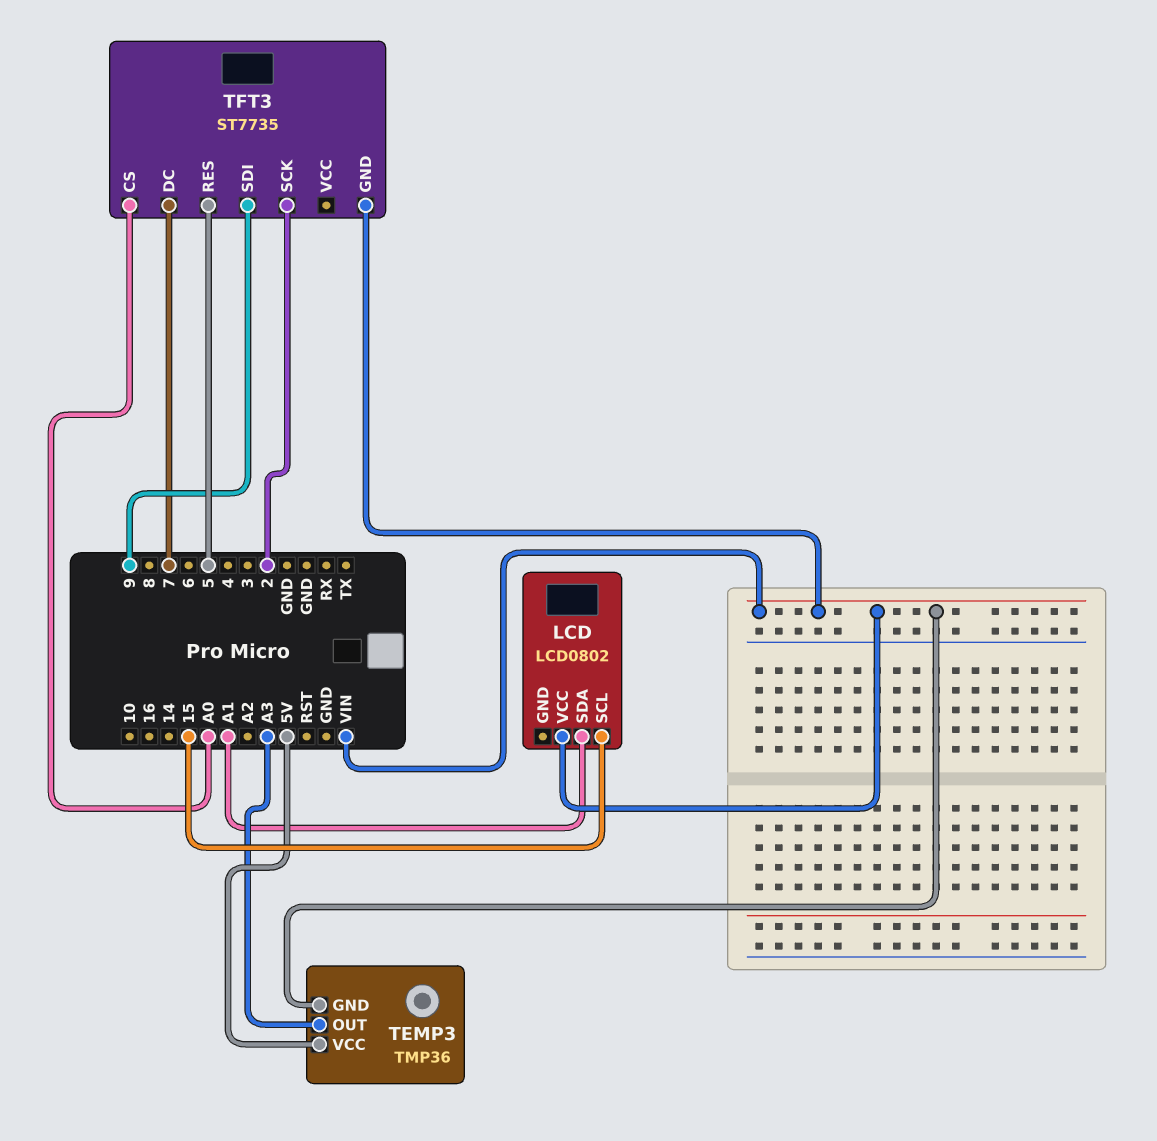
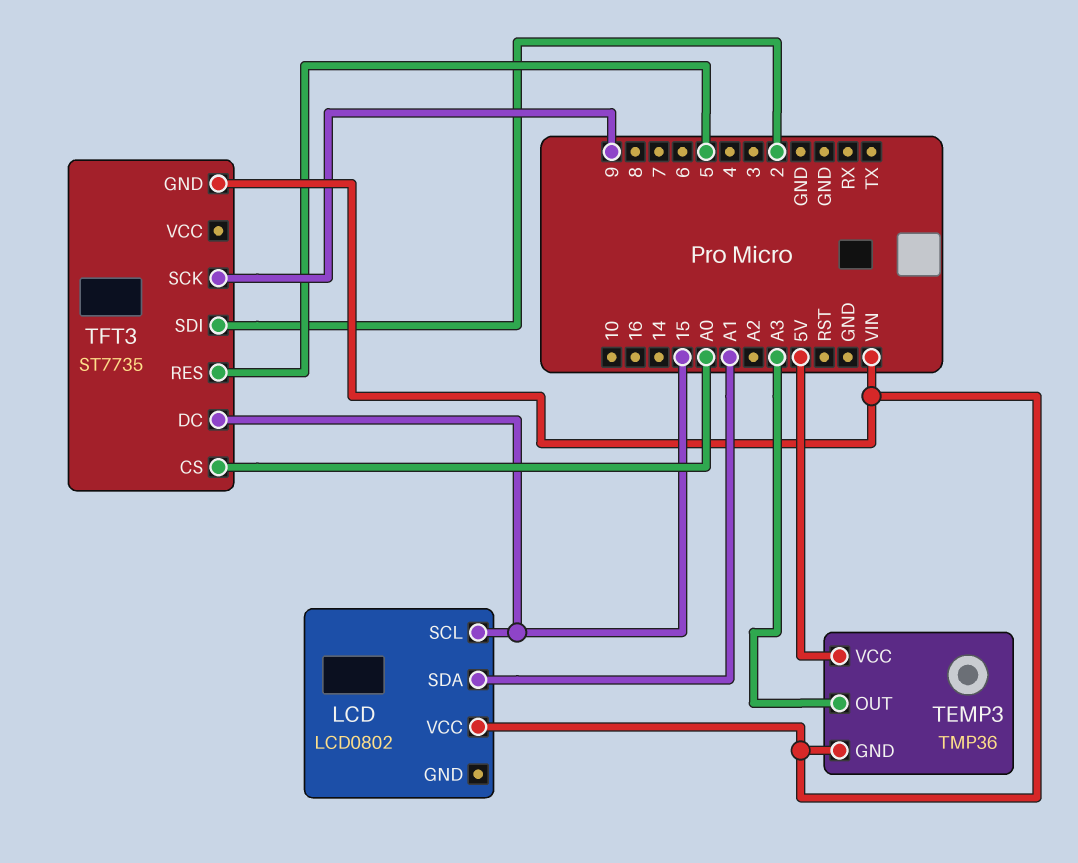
TFT3 pin DC: 7 -> 15
TFT3 pin SCK: 2 -> 9
TFT3 pin SDI: 9 -> 2

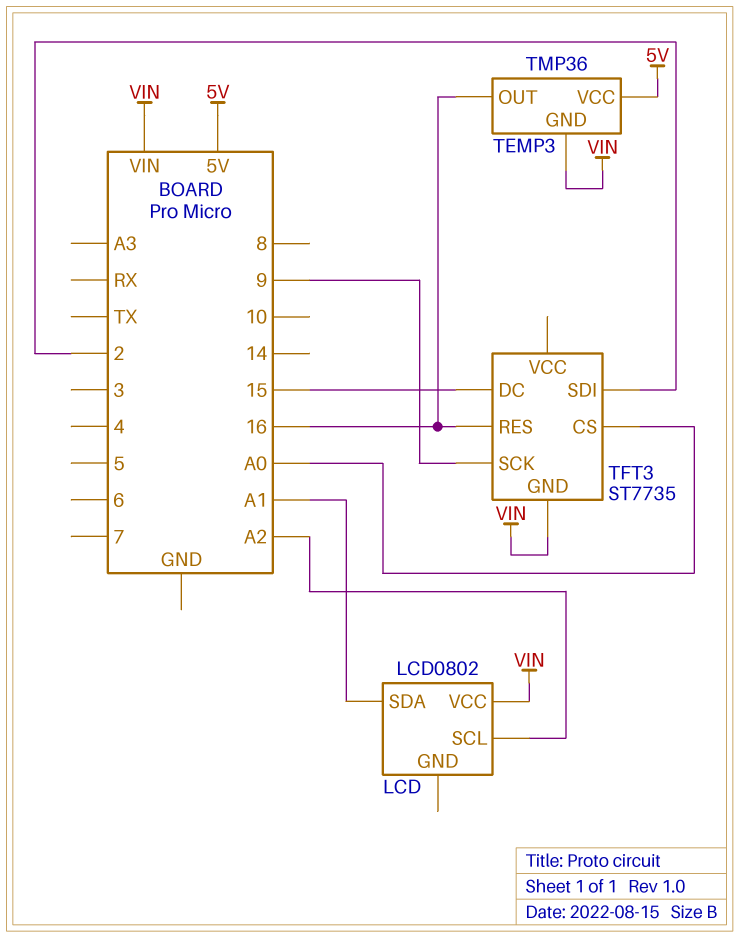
LCD pin SCL: 15 -> A2
TEMP3 pin OUT: A3 -> 16
TFT3 pin RES: 5 -> 16

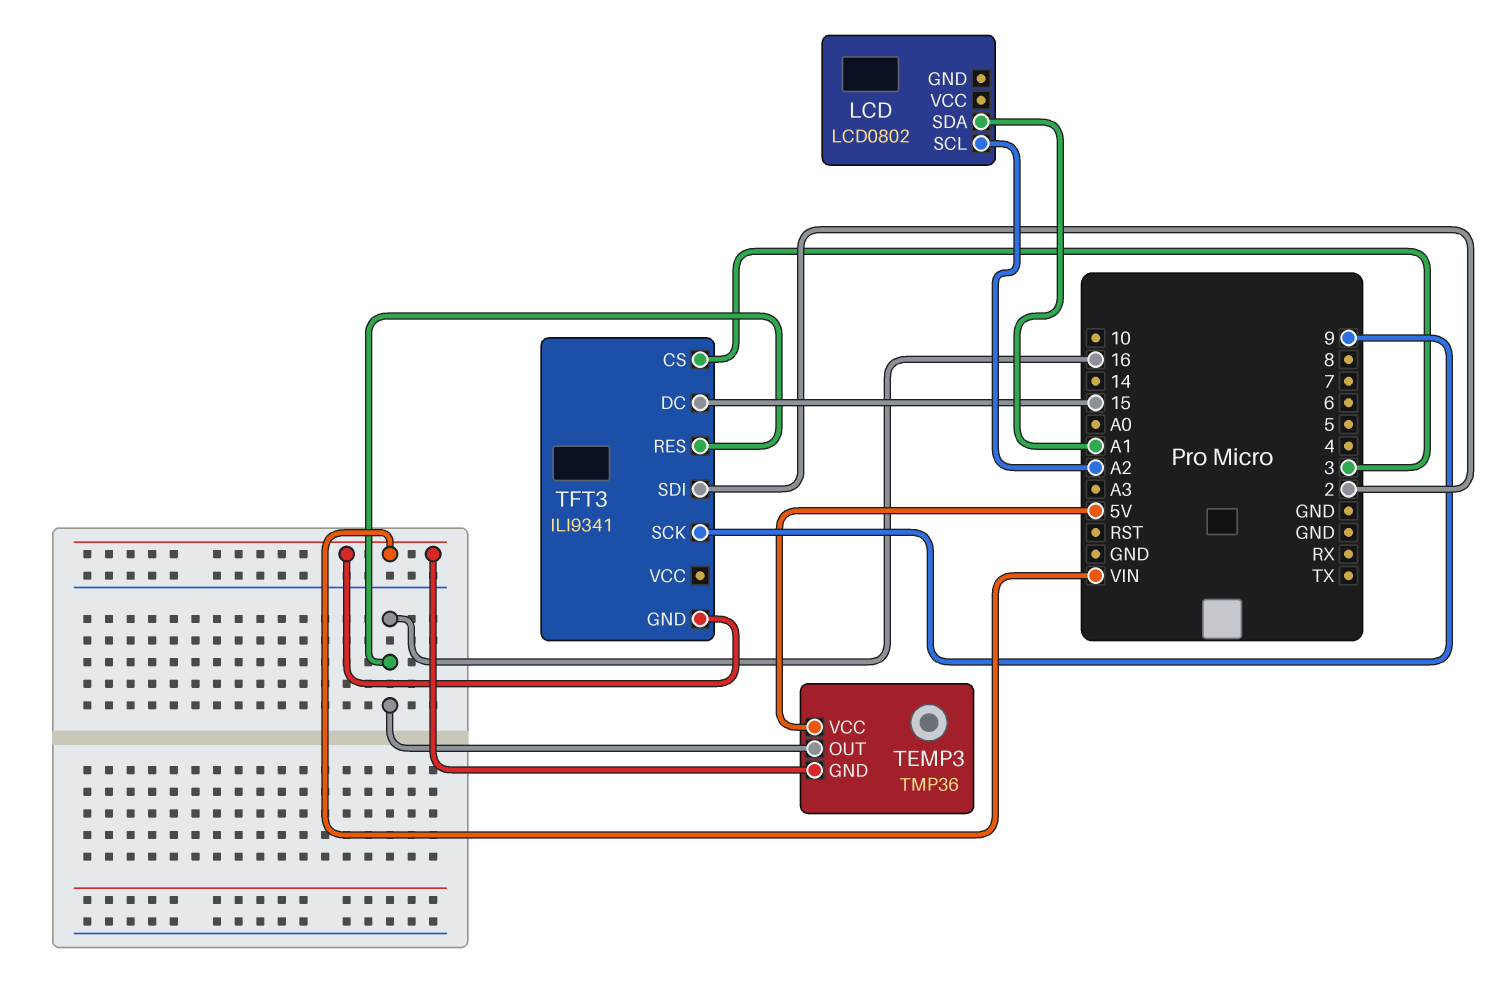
LCD pin VCC: VIN -> none
TFT3: ST7735 -> ILI9341
TFT3 pin CS: A0 -> 3

